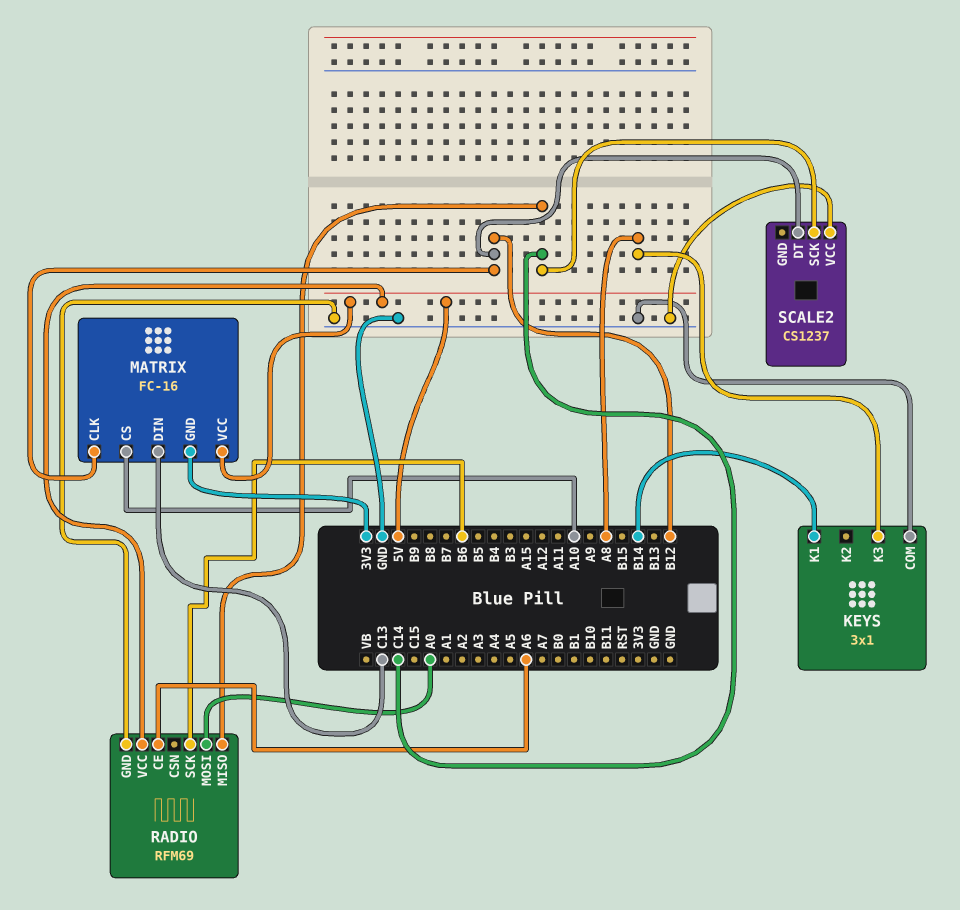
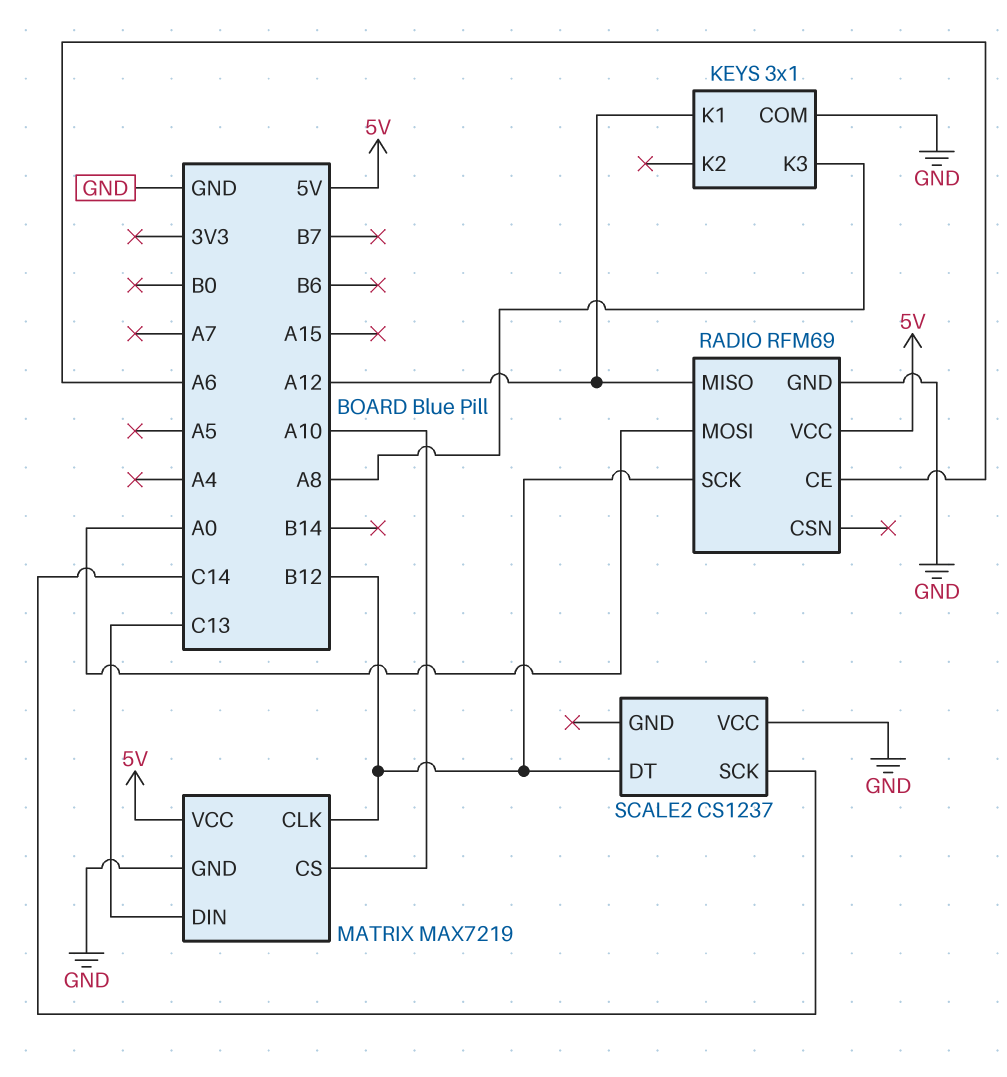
KEYS pin K1: B14 -> A12
MATRIX: FC-16 -> MAX7219
MATRIX pin GND: 3V3 -> GND
RADIO pin MISO: C14 -> A12
RADIO pin SCK: B6 -> B12

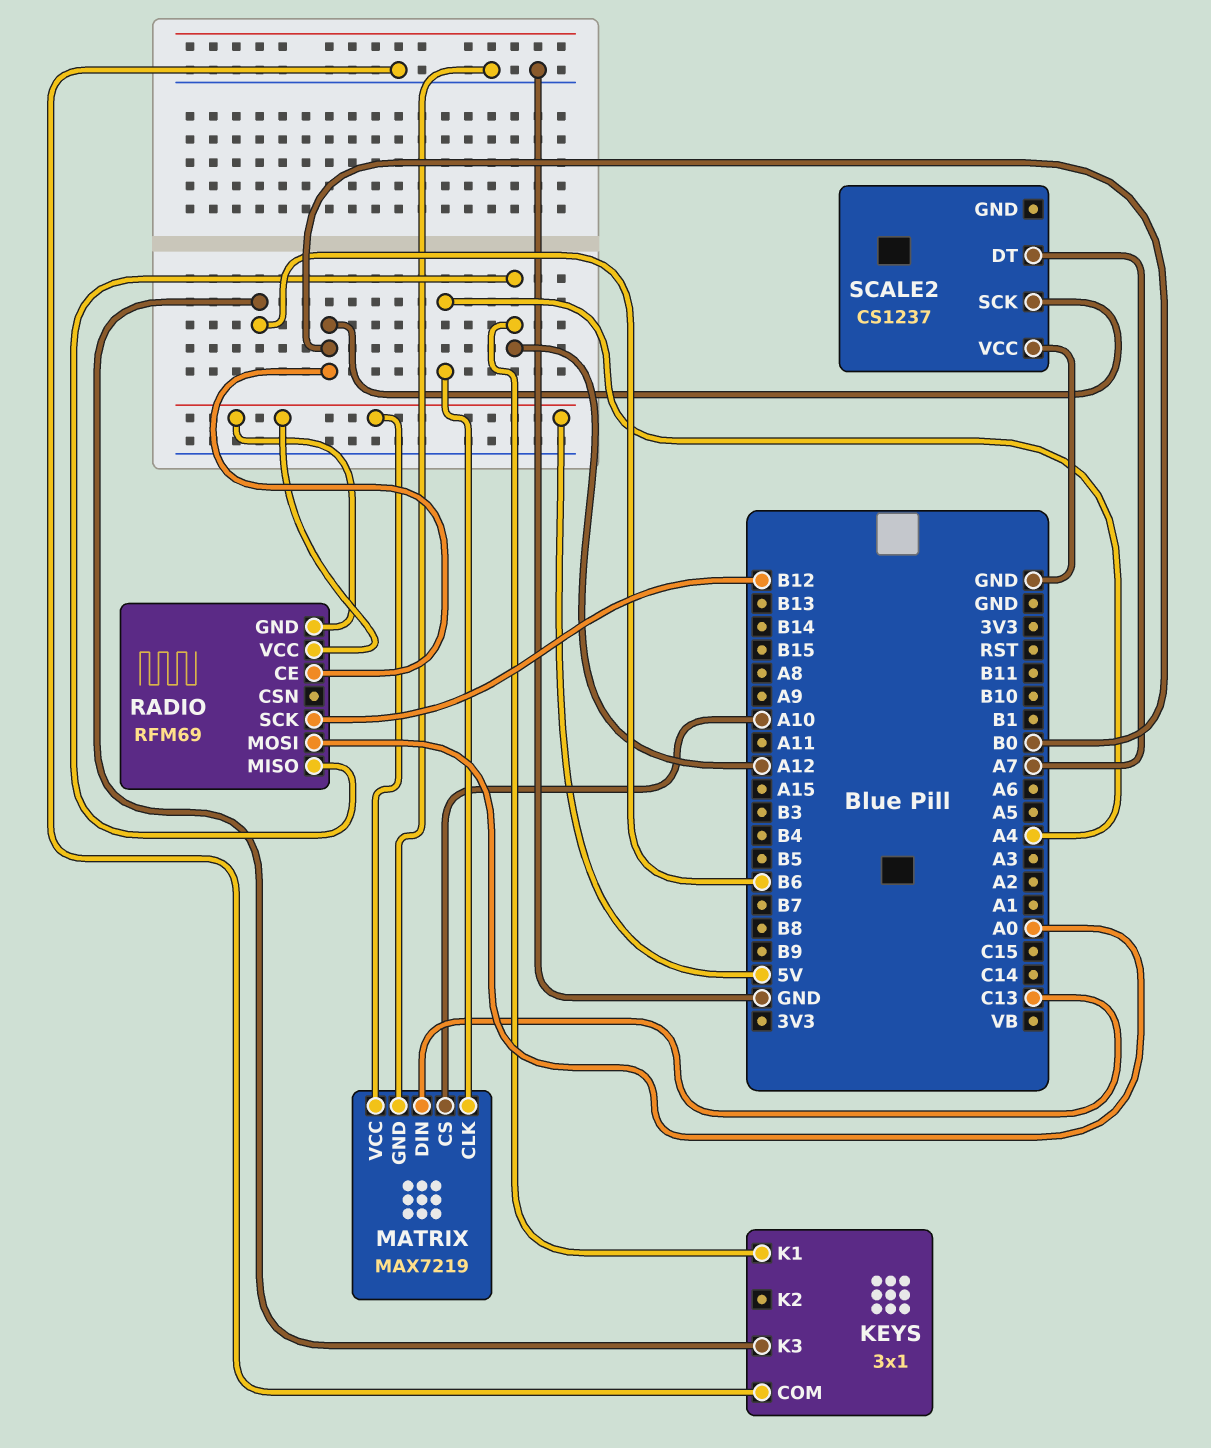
KEYS pin K3: A8 -> B6
MATRIX pin CLK: B12 -> A4
RADIO pin CE: A6 -> B0
RADIO pin GND: GND -> 5V
SCALE2 pin DT: B12 -> A7
SCALE2 pin SCK: C14 -> B0

